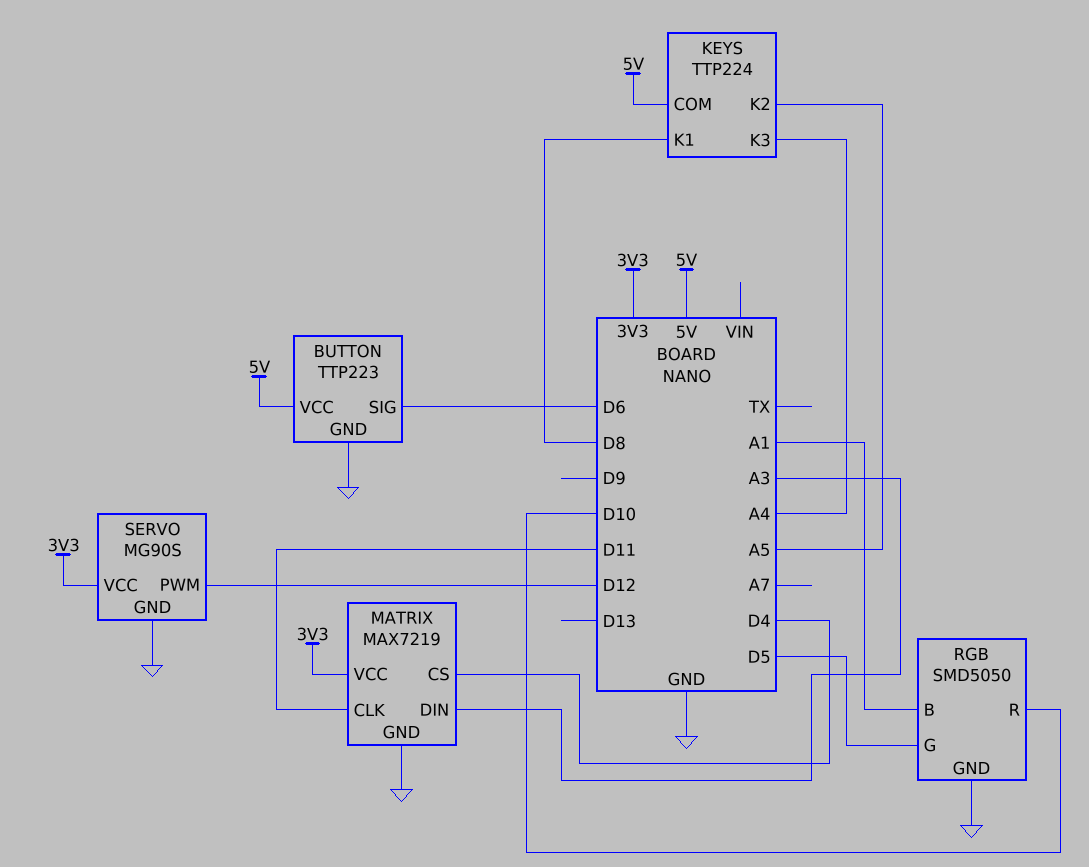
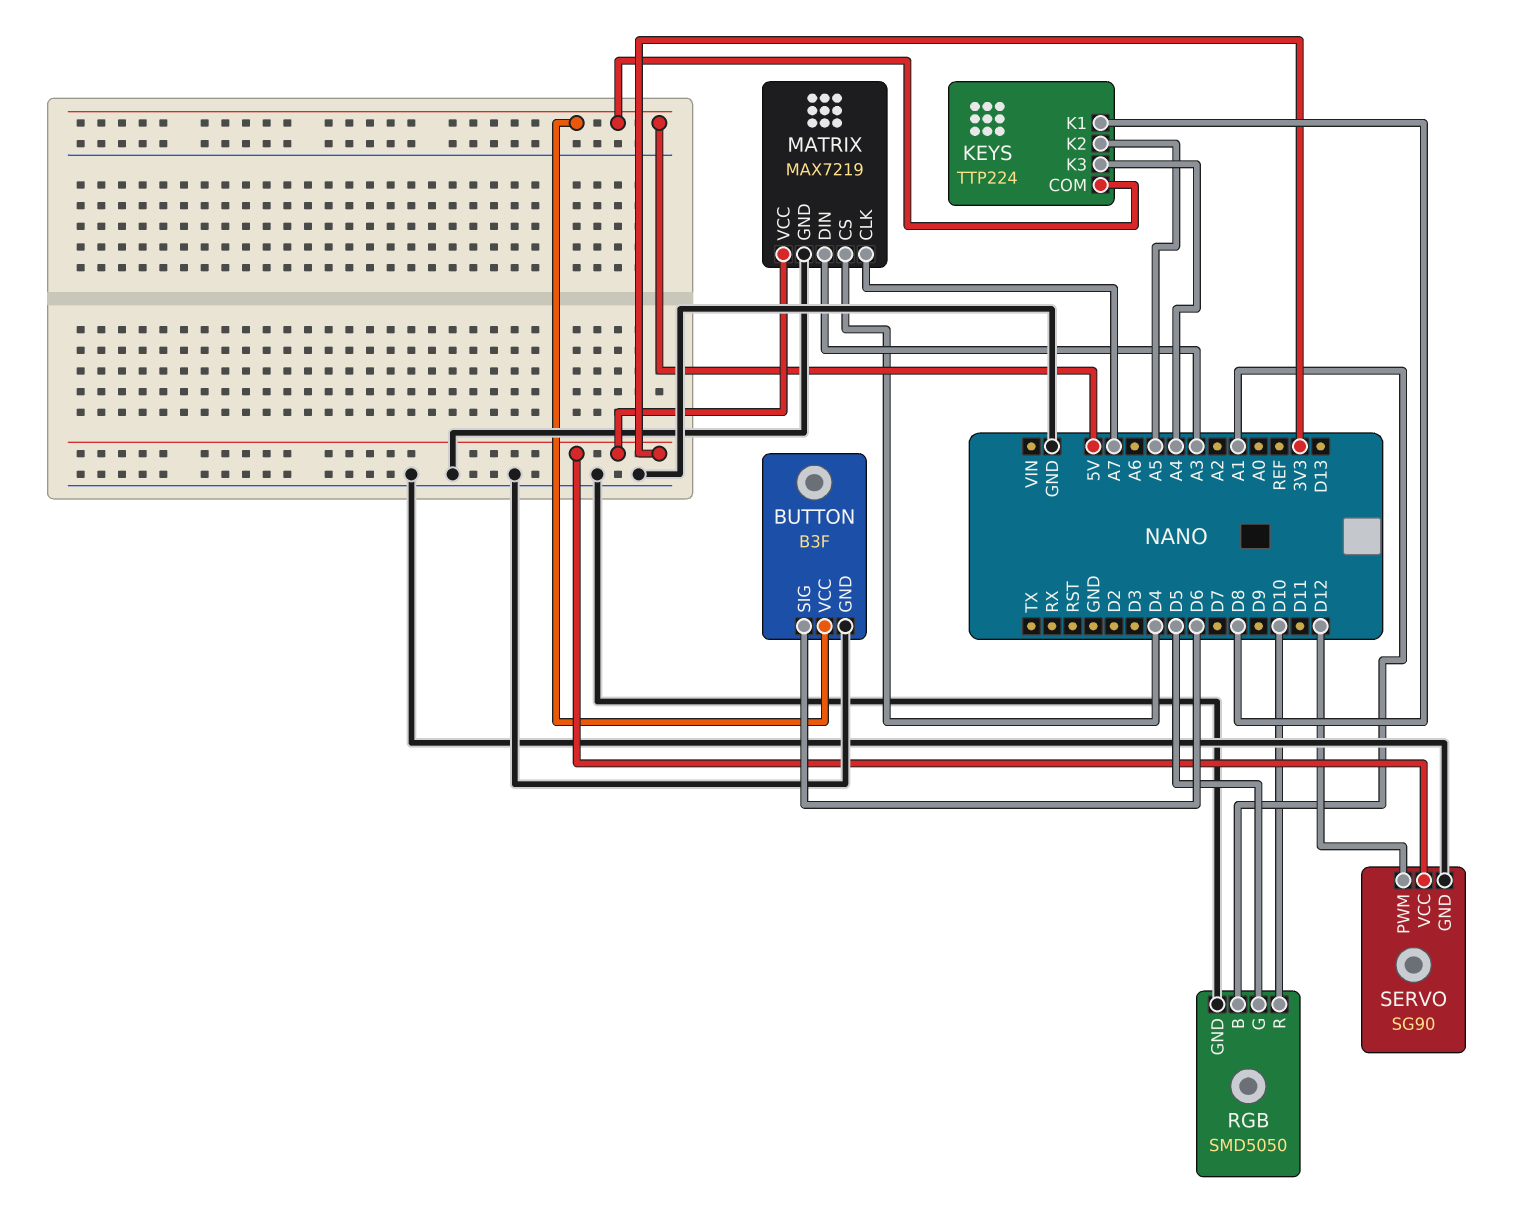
BUTTON: TTP223 -> B3F
MATRIX pin CLK: D11 -> A7
SERVO: MG90S -> SG90

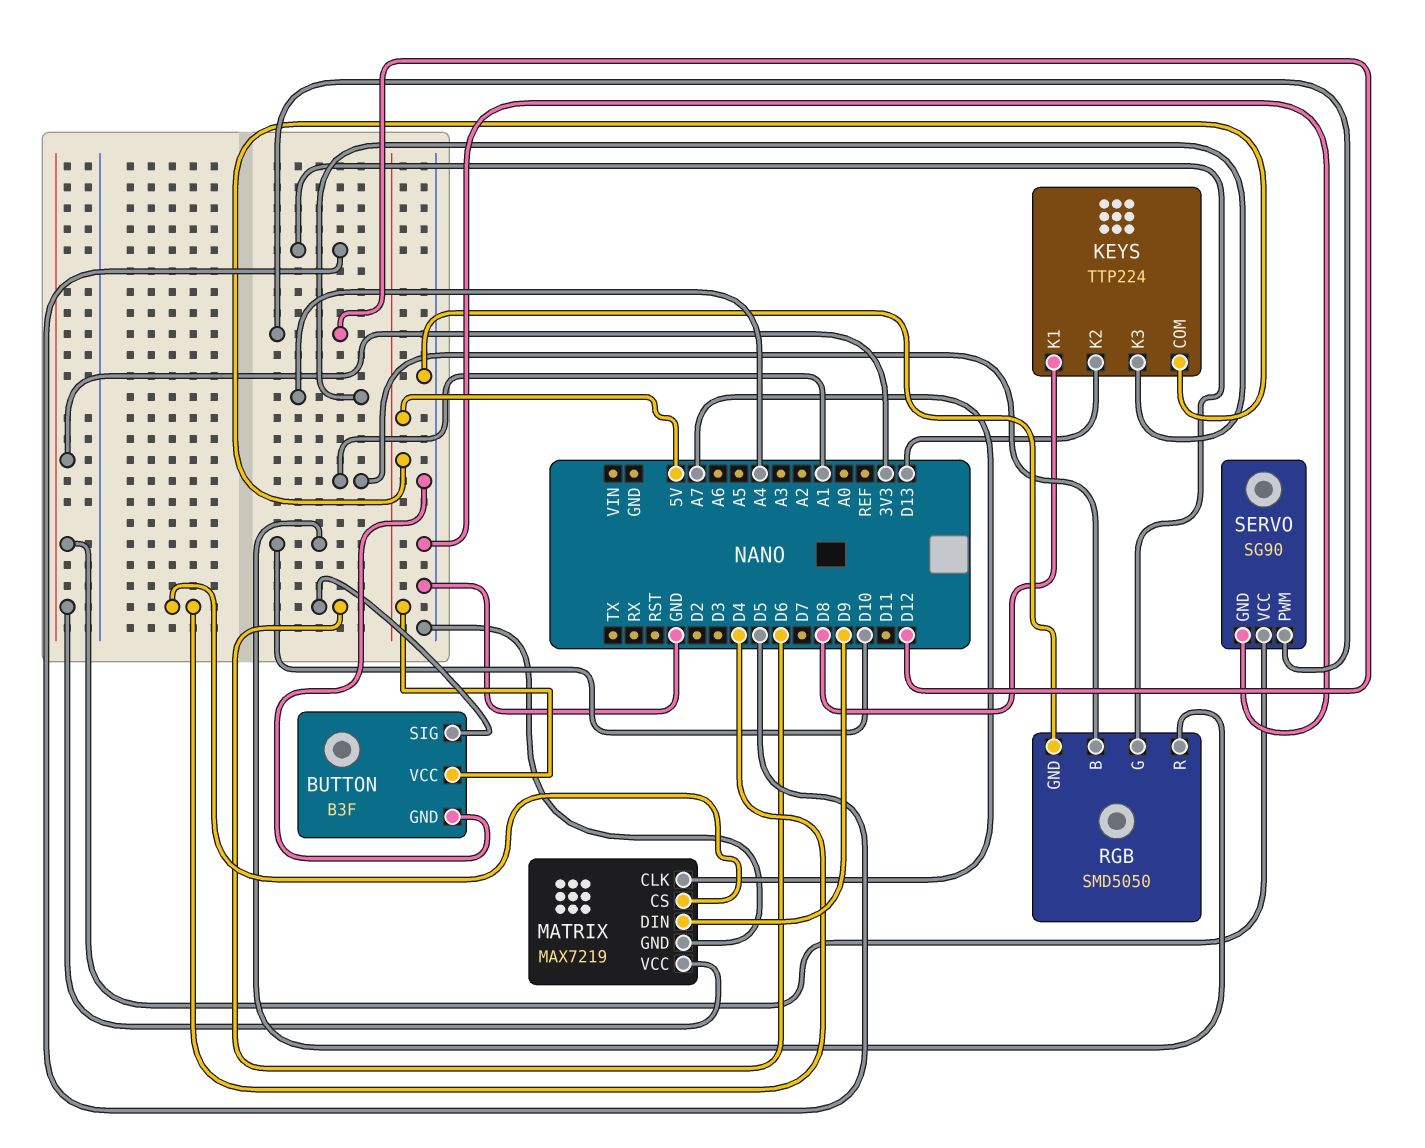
KEYS pin K2: A5 -> D13
MATRIX pin DIN: A3 -> D9

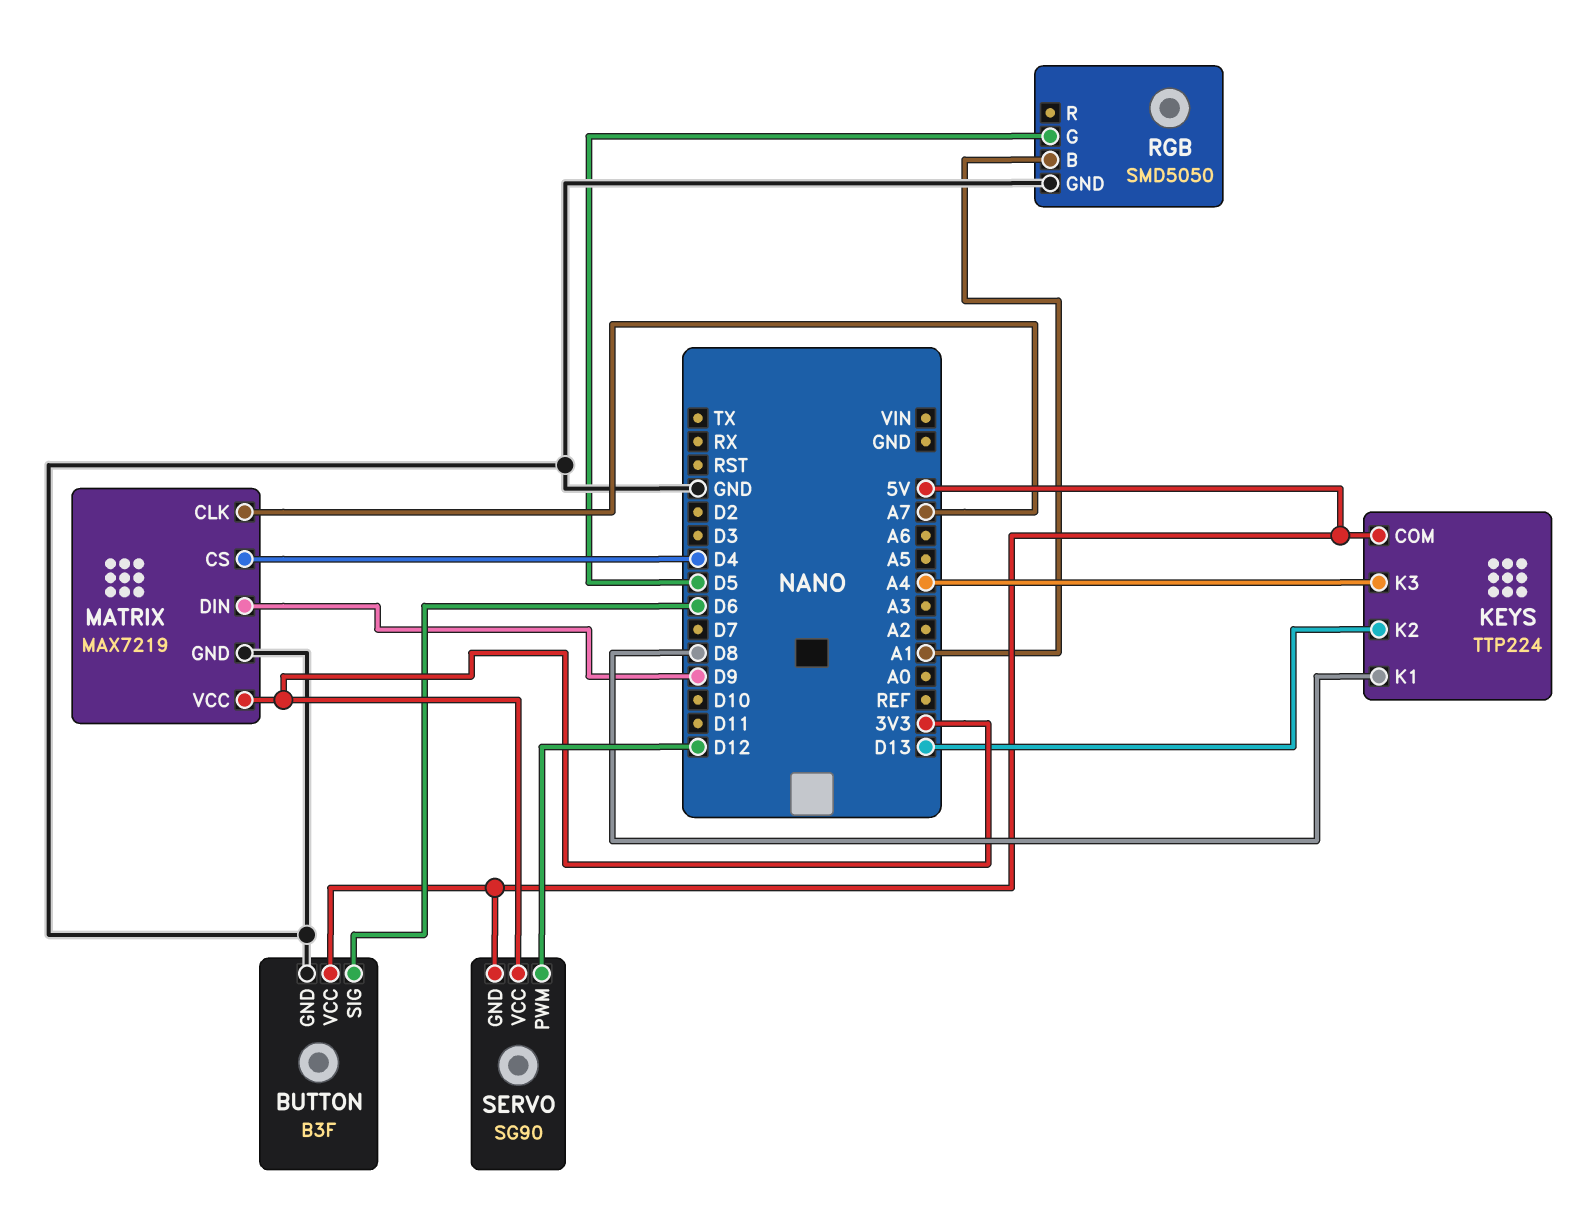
RGB pin R: D10 -> none
SERVO pin GND: GND -> 5V

